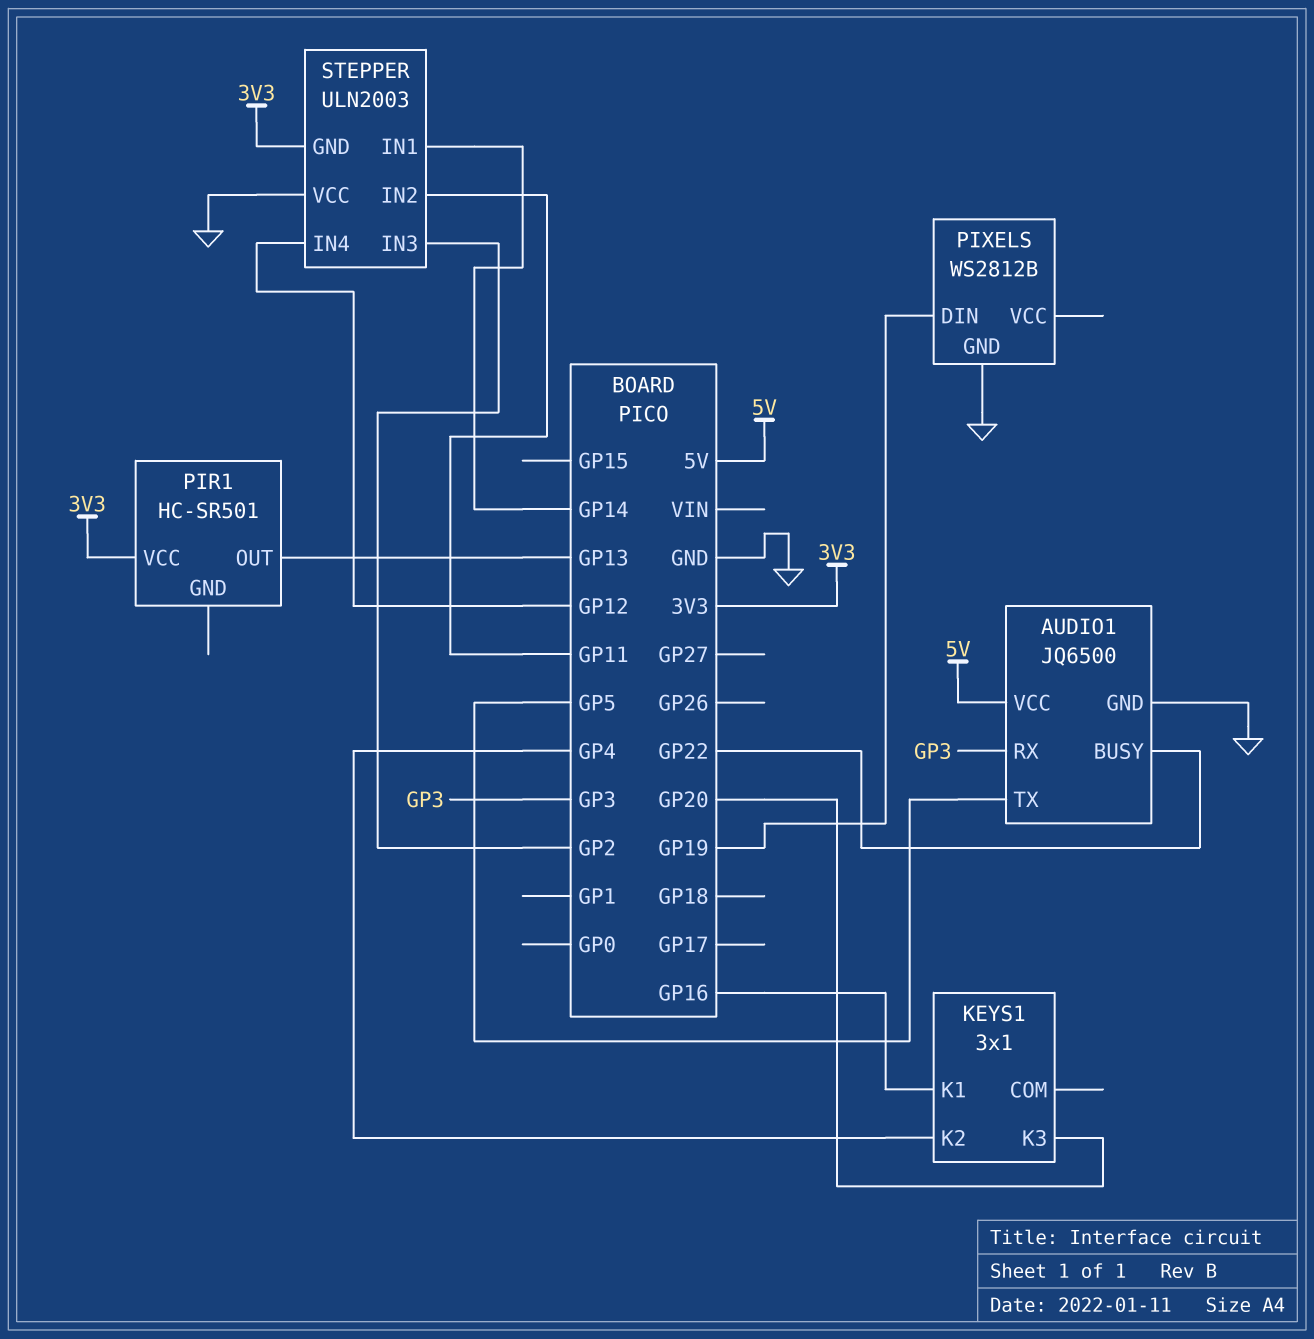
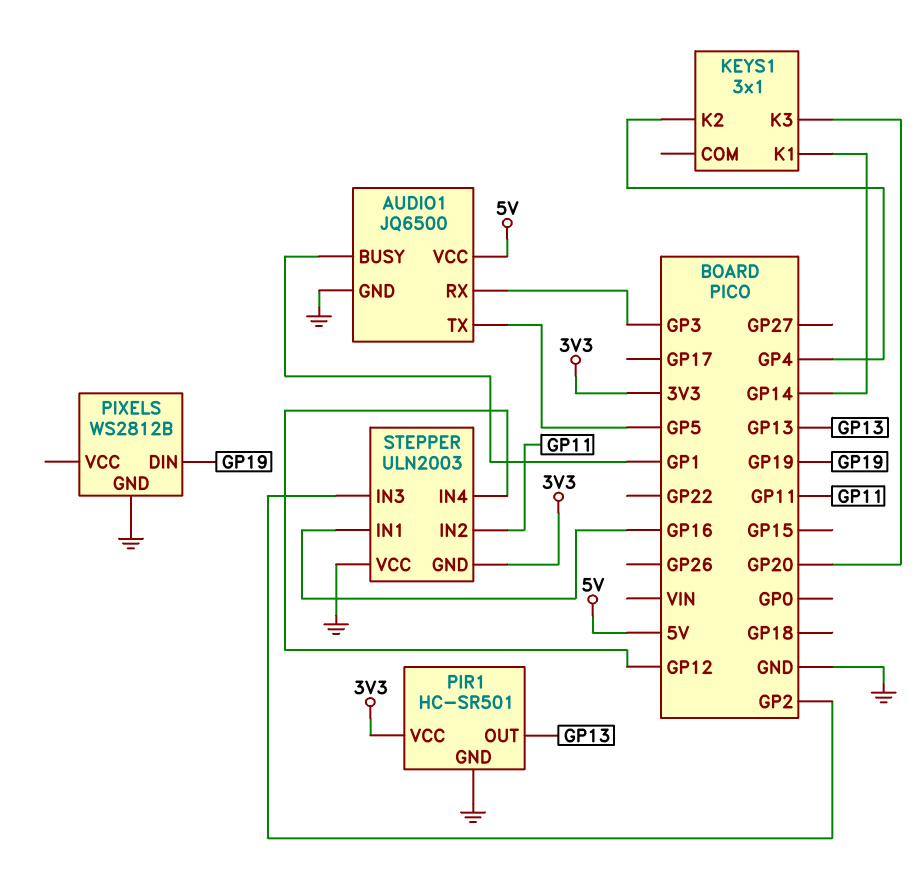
AUDIO1 pin BUSY: GP22 -> GP1
KEYS1 pin K1: GP16 -> GP14
PIR1 pin GND: none -> GND
STEPPER pin IN1: GP14 -> GP16

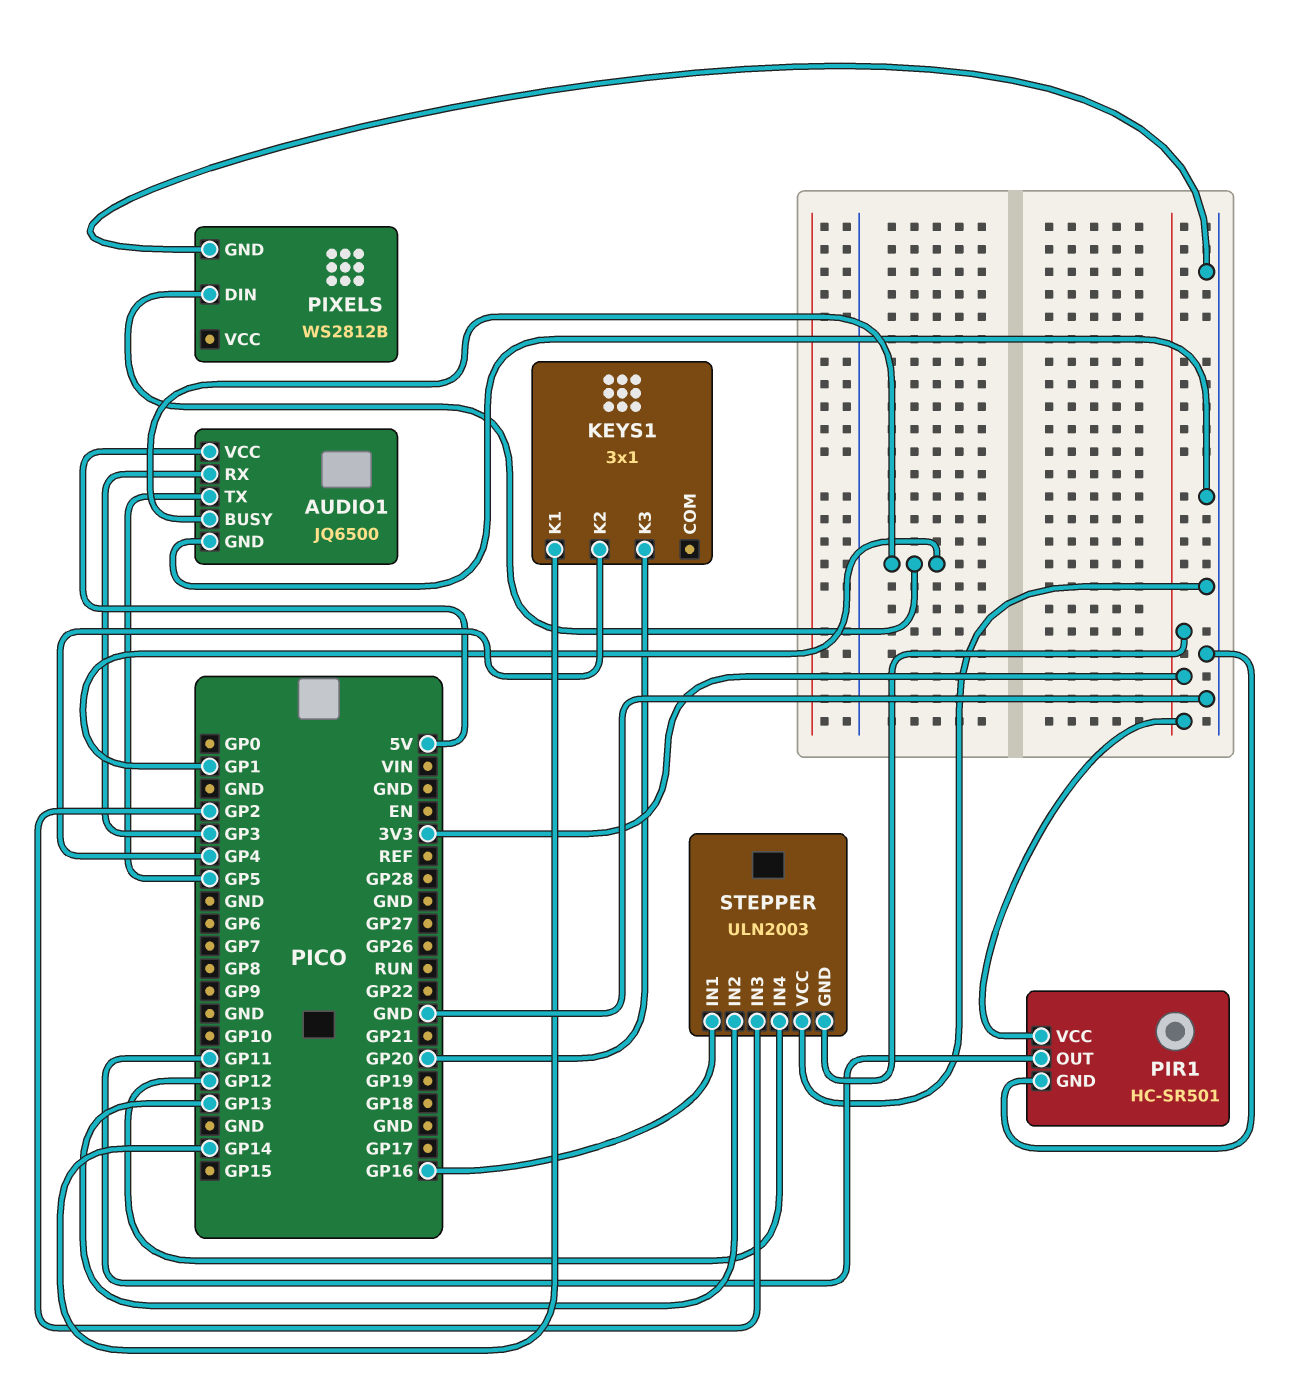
PIR1 pin OUT: GP13 -> GP11
PIXELS pin DIN: GP19 -> GP1
STEPPER pin IN2: GP11 -> GP13

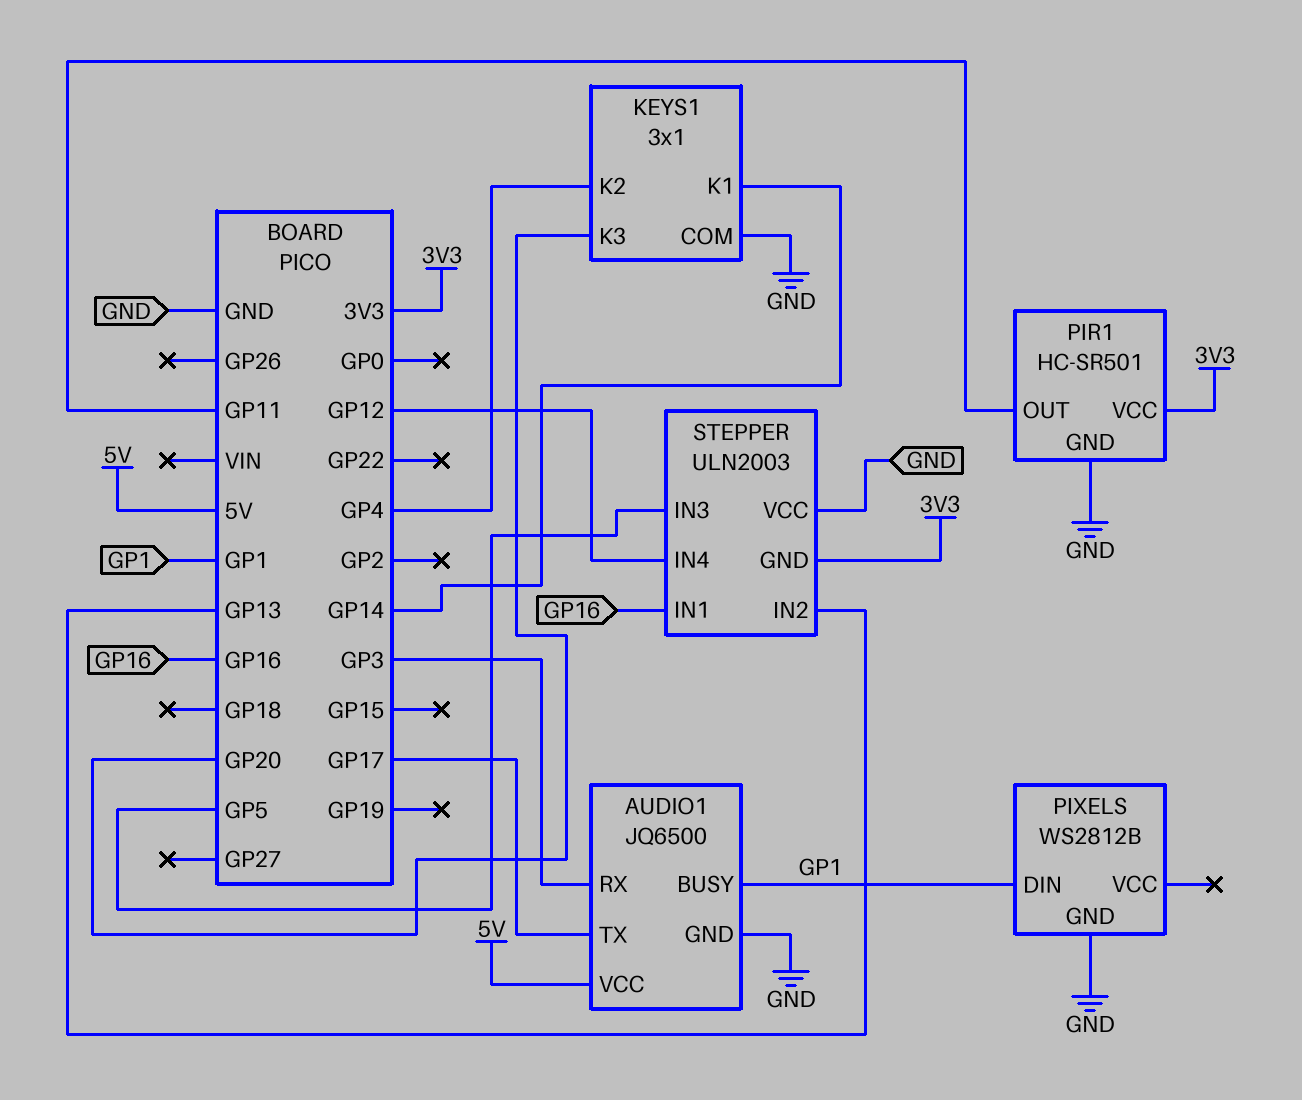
AUDIO1 pin TX: GP5 -> GP17
KEYS1 pin COM: none -> GND
STEPPER pin IN3: GP2 -> GP5

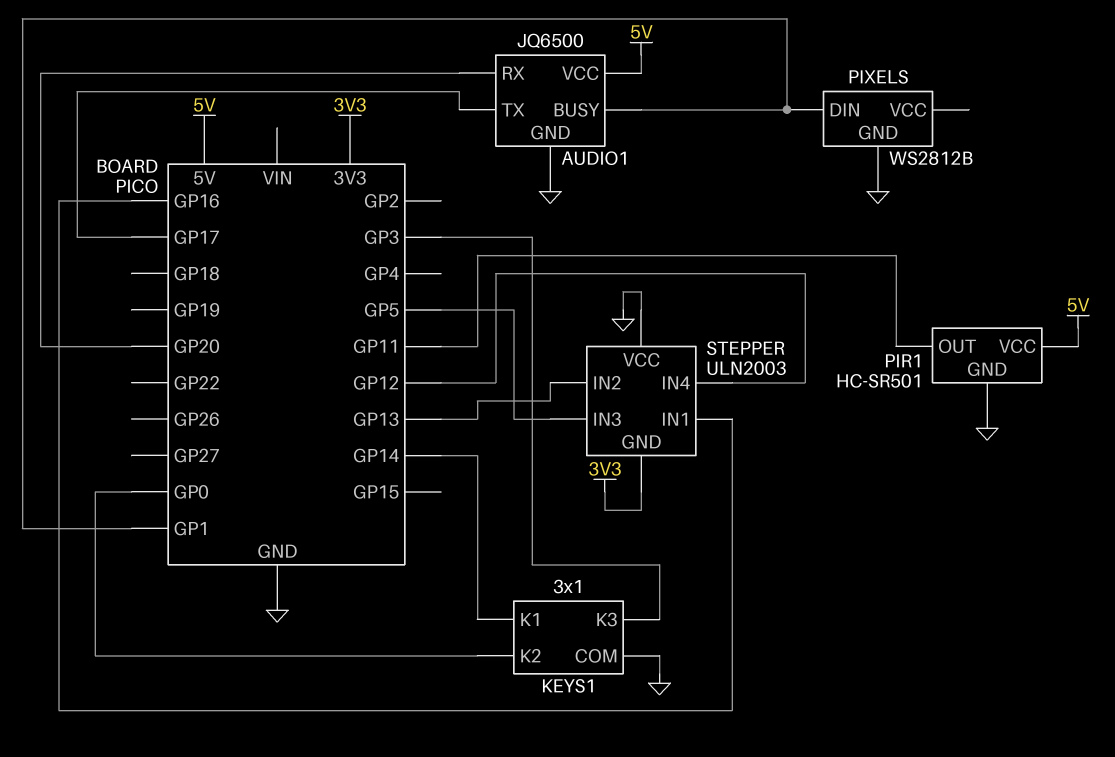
AUDIO1 pin RX: GP3 -> GP20
KEYS1 pin K2: GP4 -> GP0
KEYS1 pin K3: GP20 -> GP3
PIR1 pin VCC: 3V3 -> 5V

